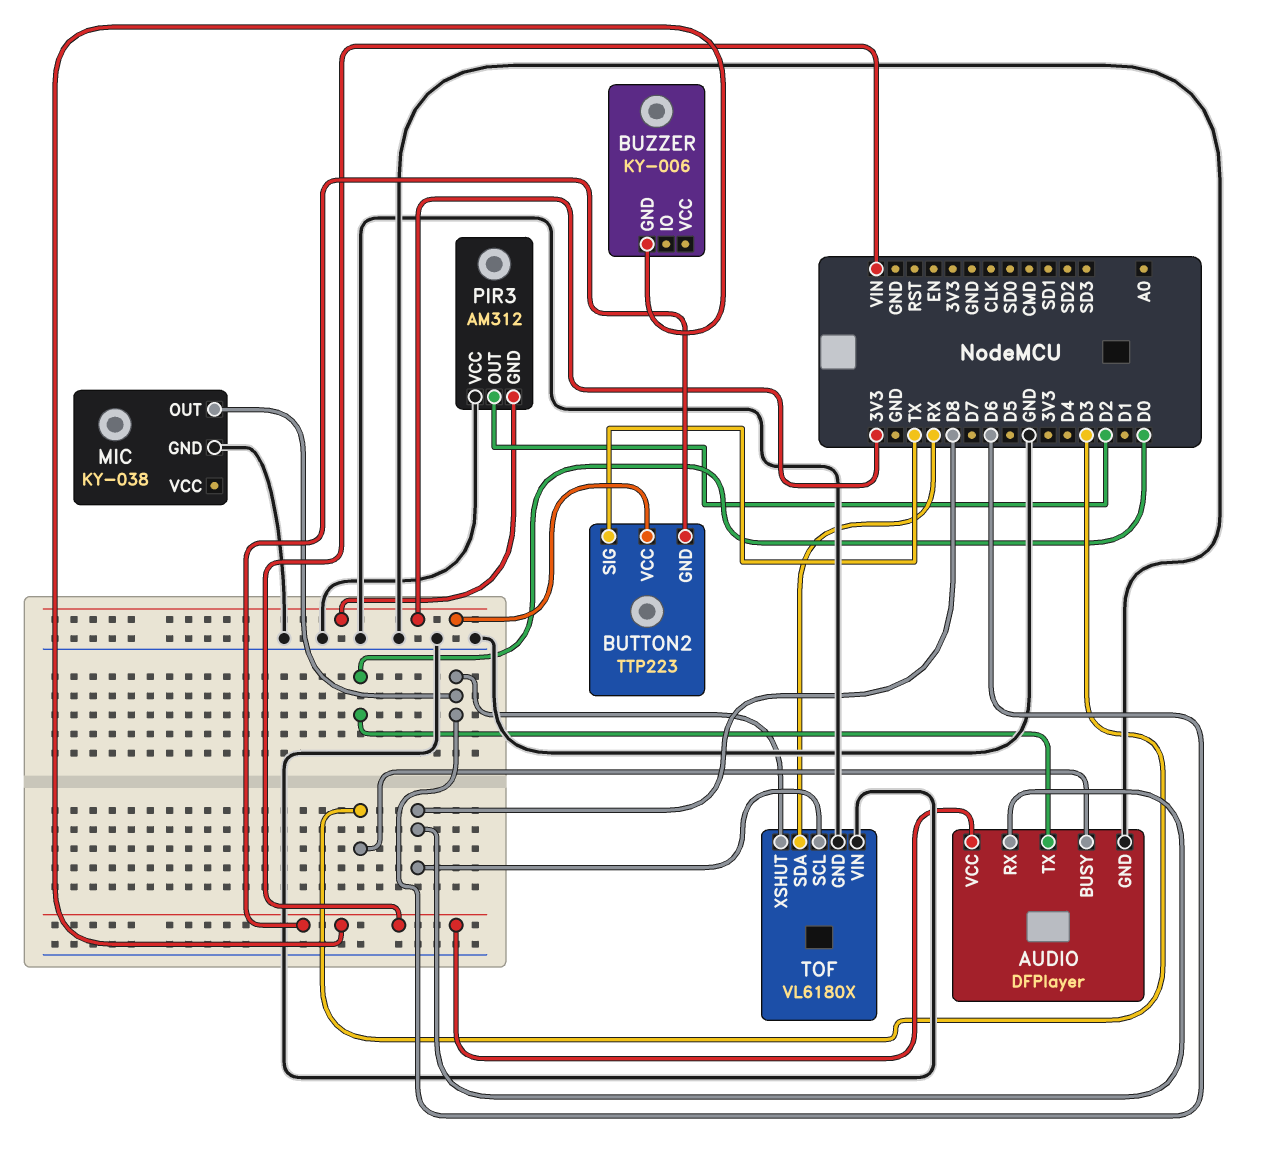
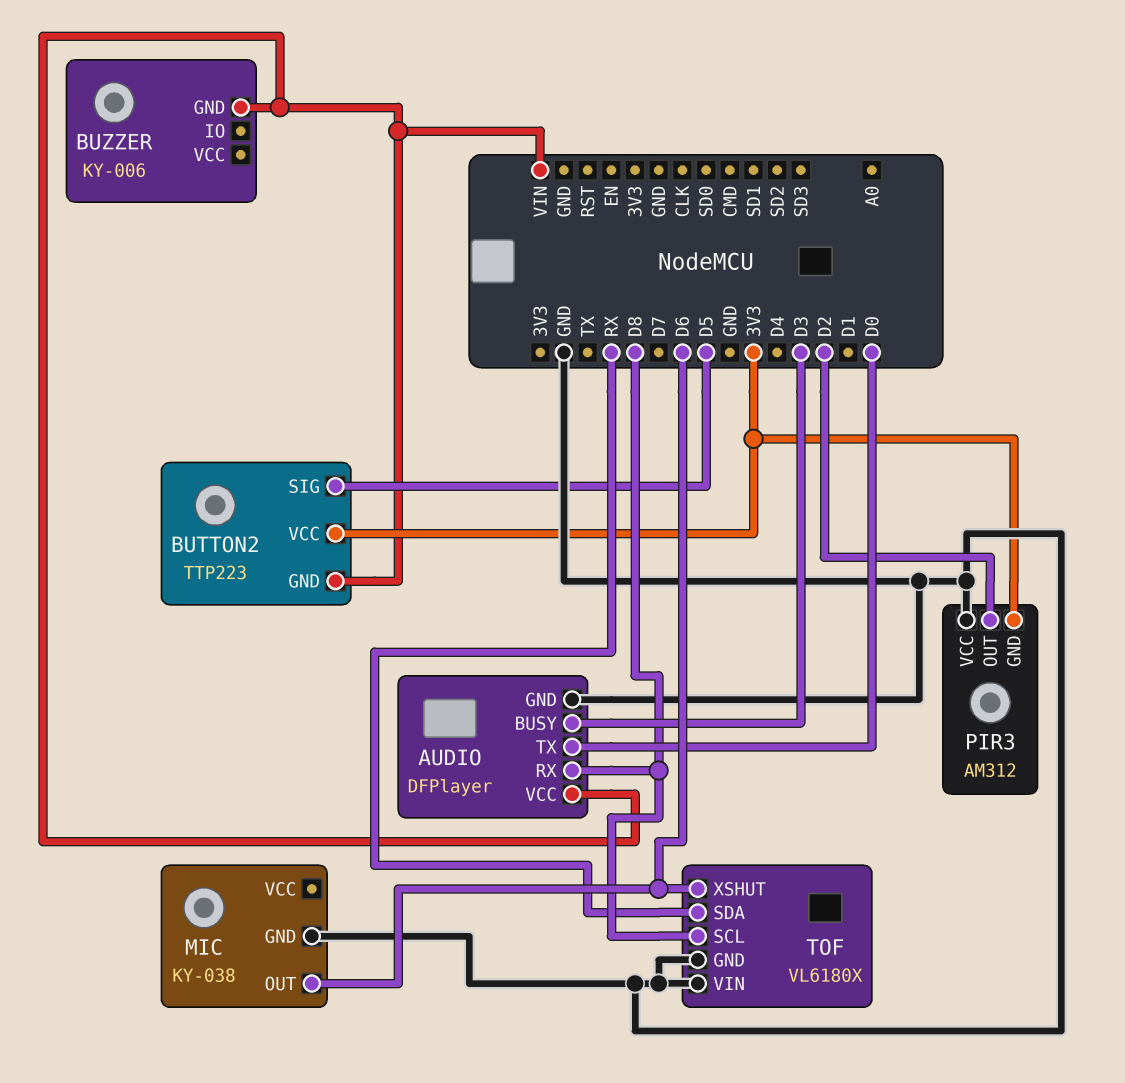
BUTTON2 pin SIG: TX -> D5

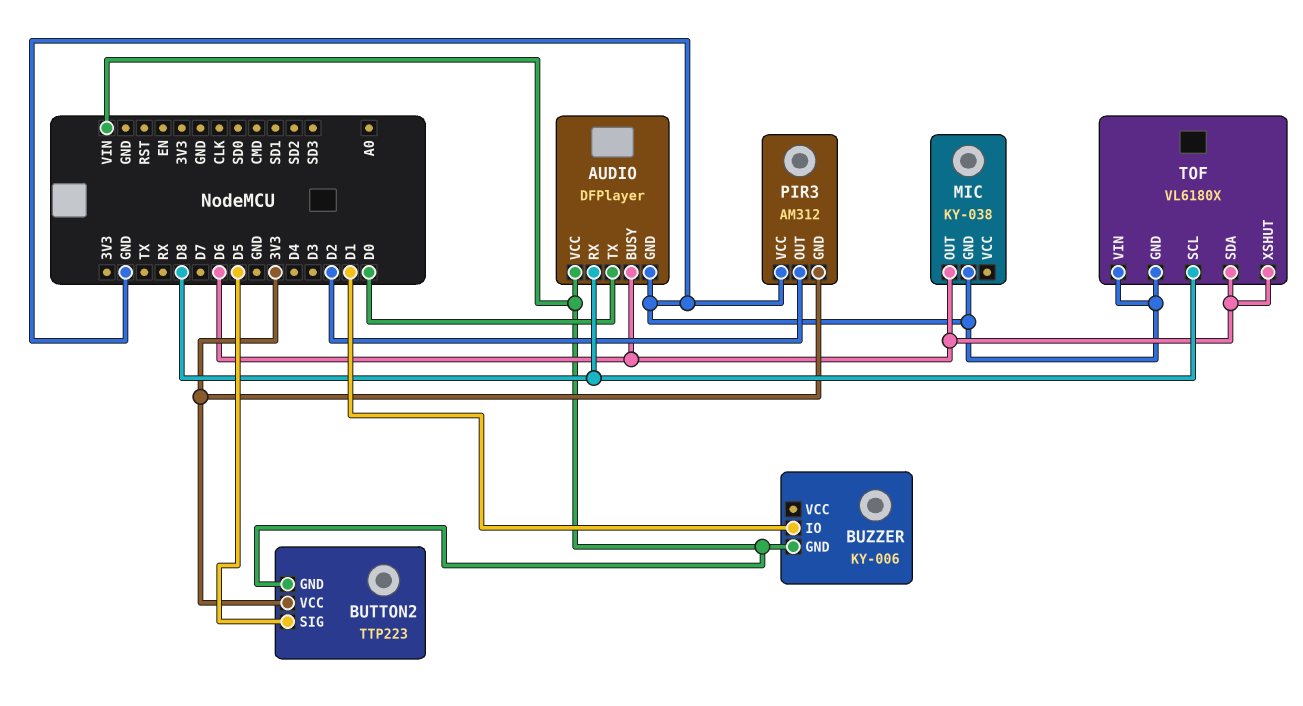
AUDIO pin BUSY: D3 -> D6
BUZZER pin IO: none -> D1
TOF pin SDA: RX -> D6

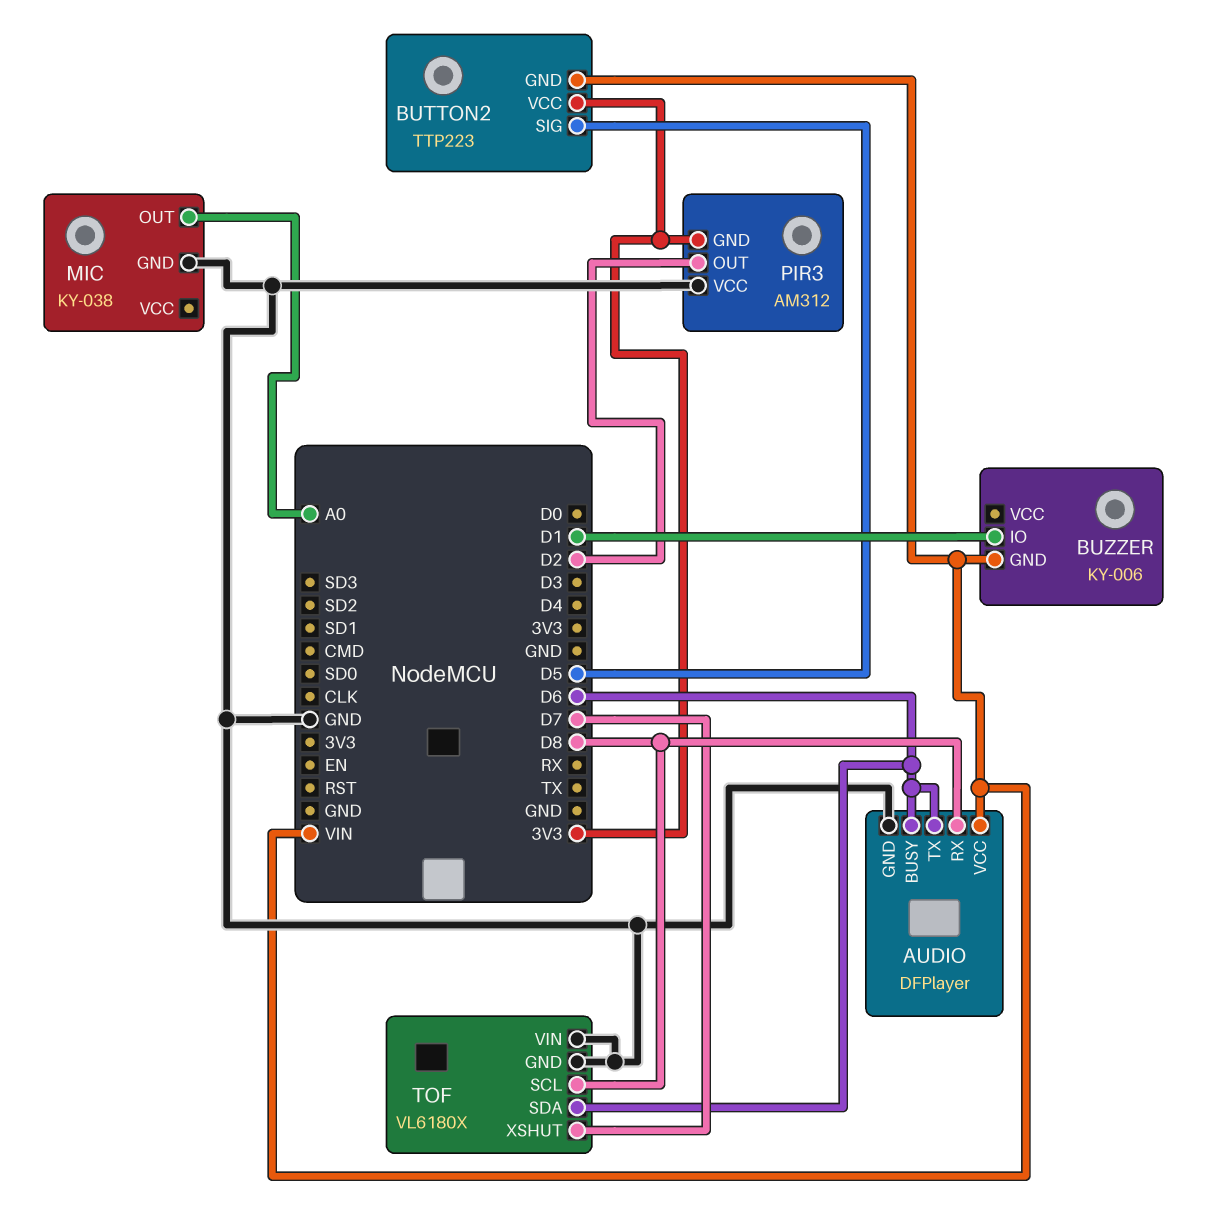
AUDIO pin TX: D0 -> D6
MIC pin OUT: D6 -> A0
TOF pin XSHUT: D6 -> D7

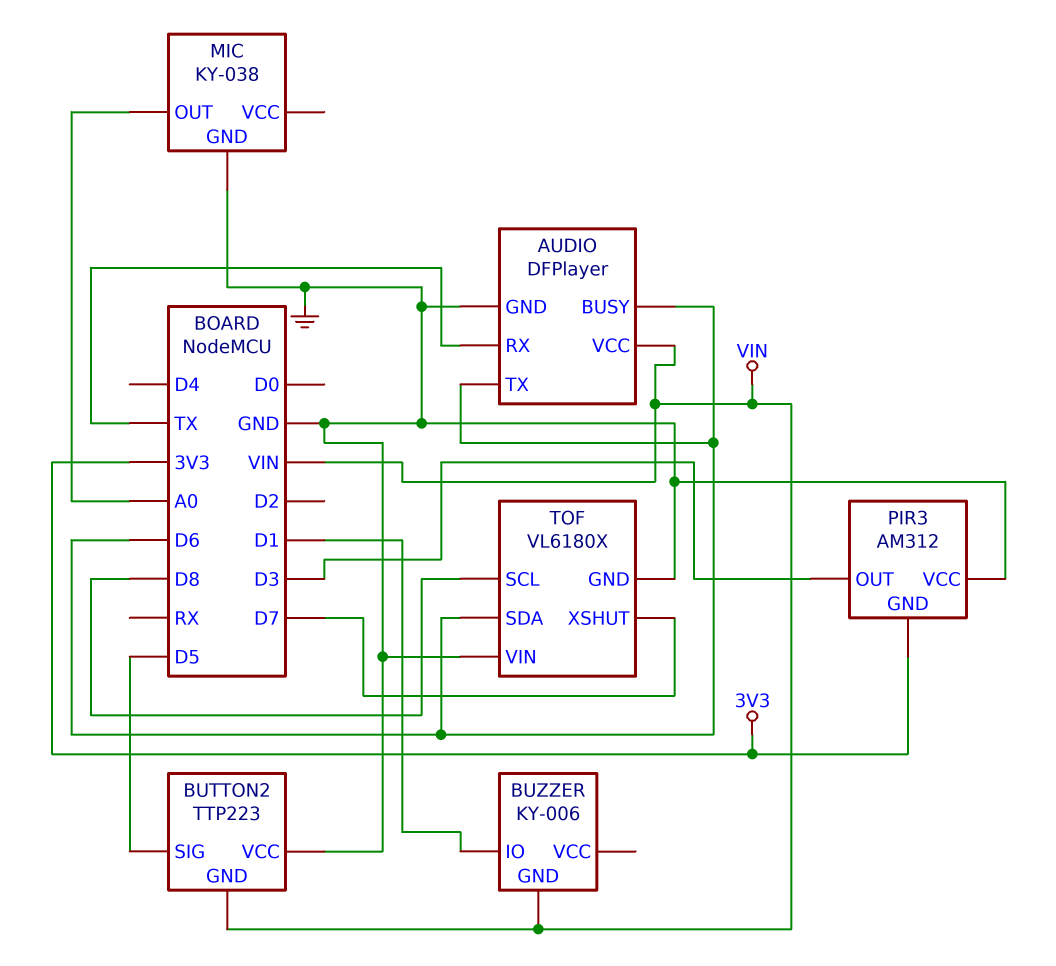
AUDIO pin RX: D8 -> TX
BUTTON2 pin VCC: 3V3 -> GND
PIR3 pin OUT: D2 -> D3

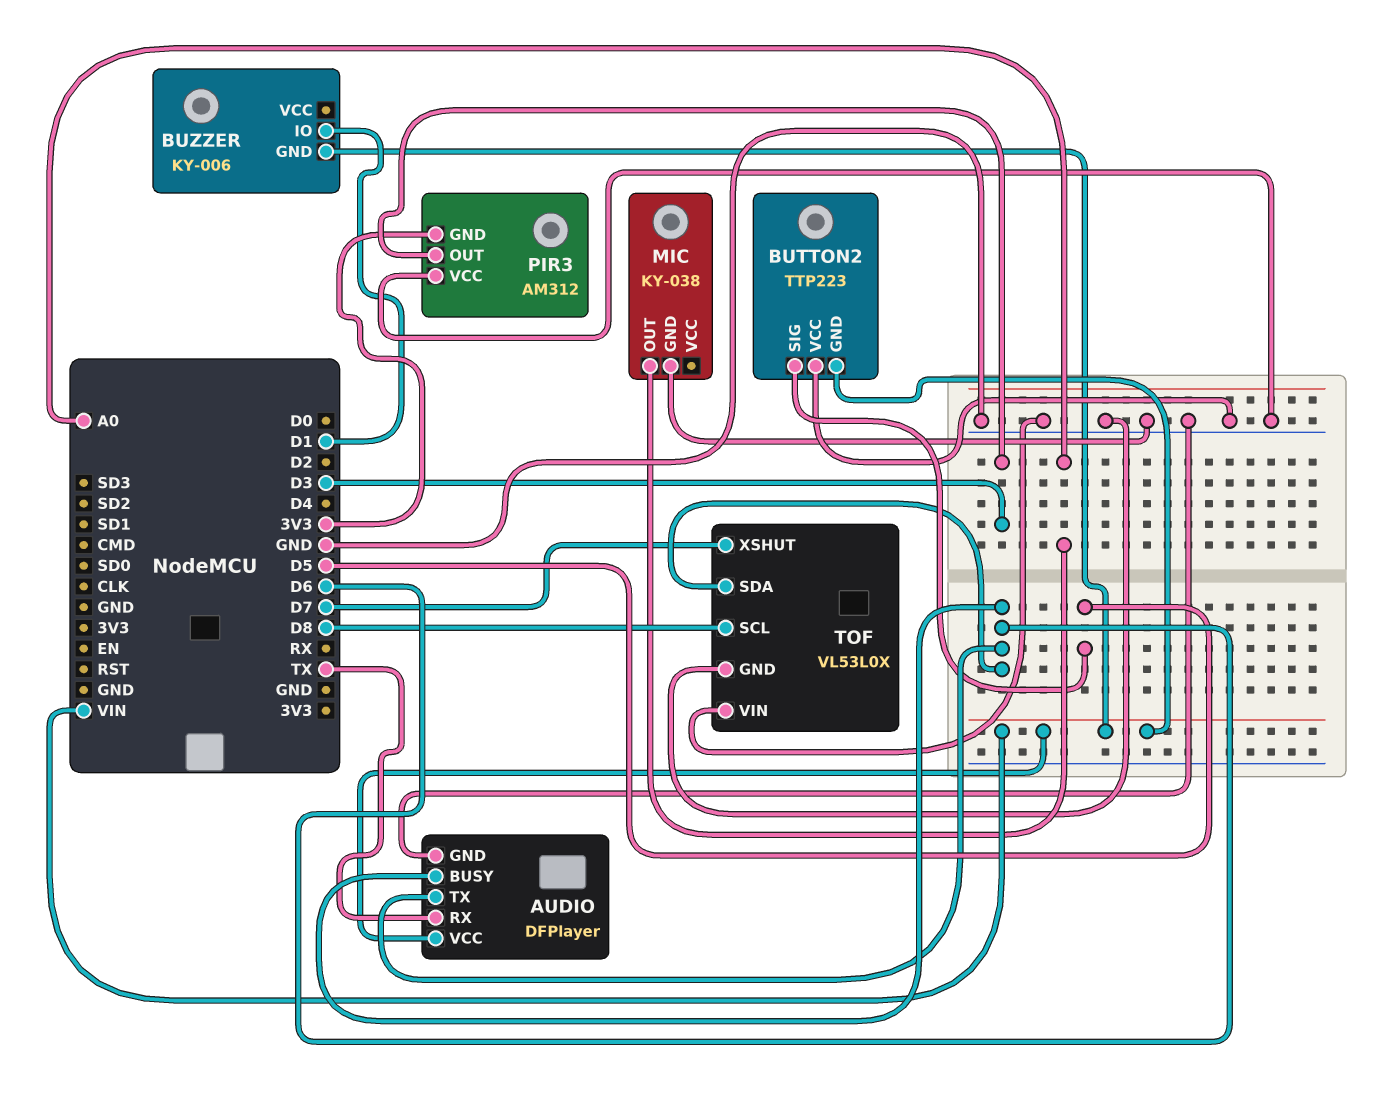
TOF: VL6180X -> VL53L0X

